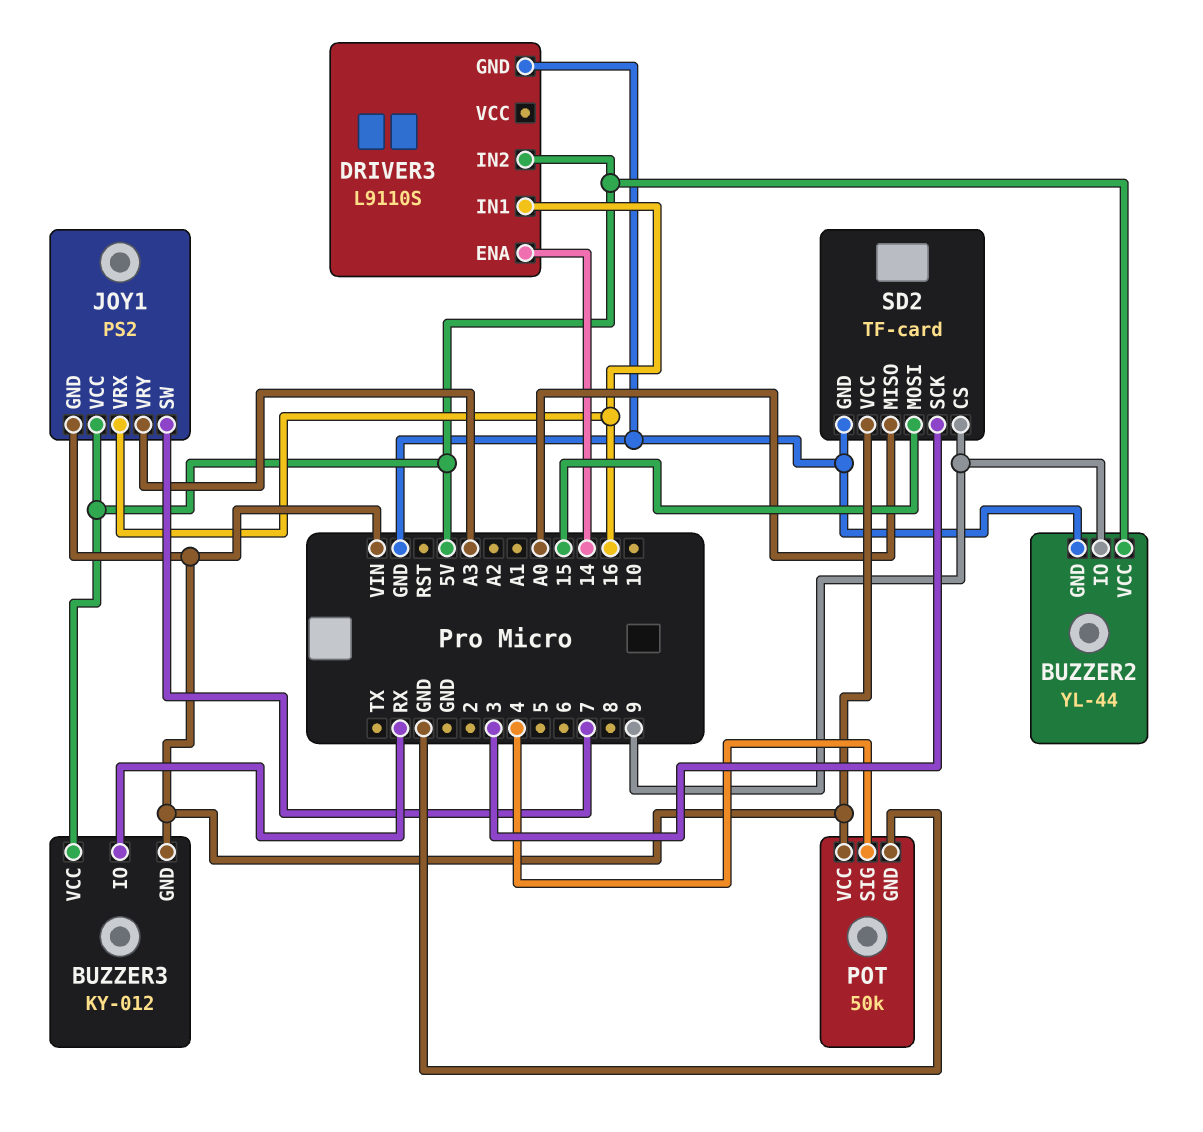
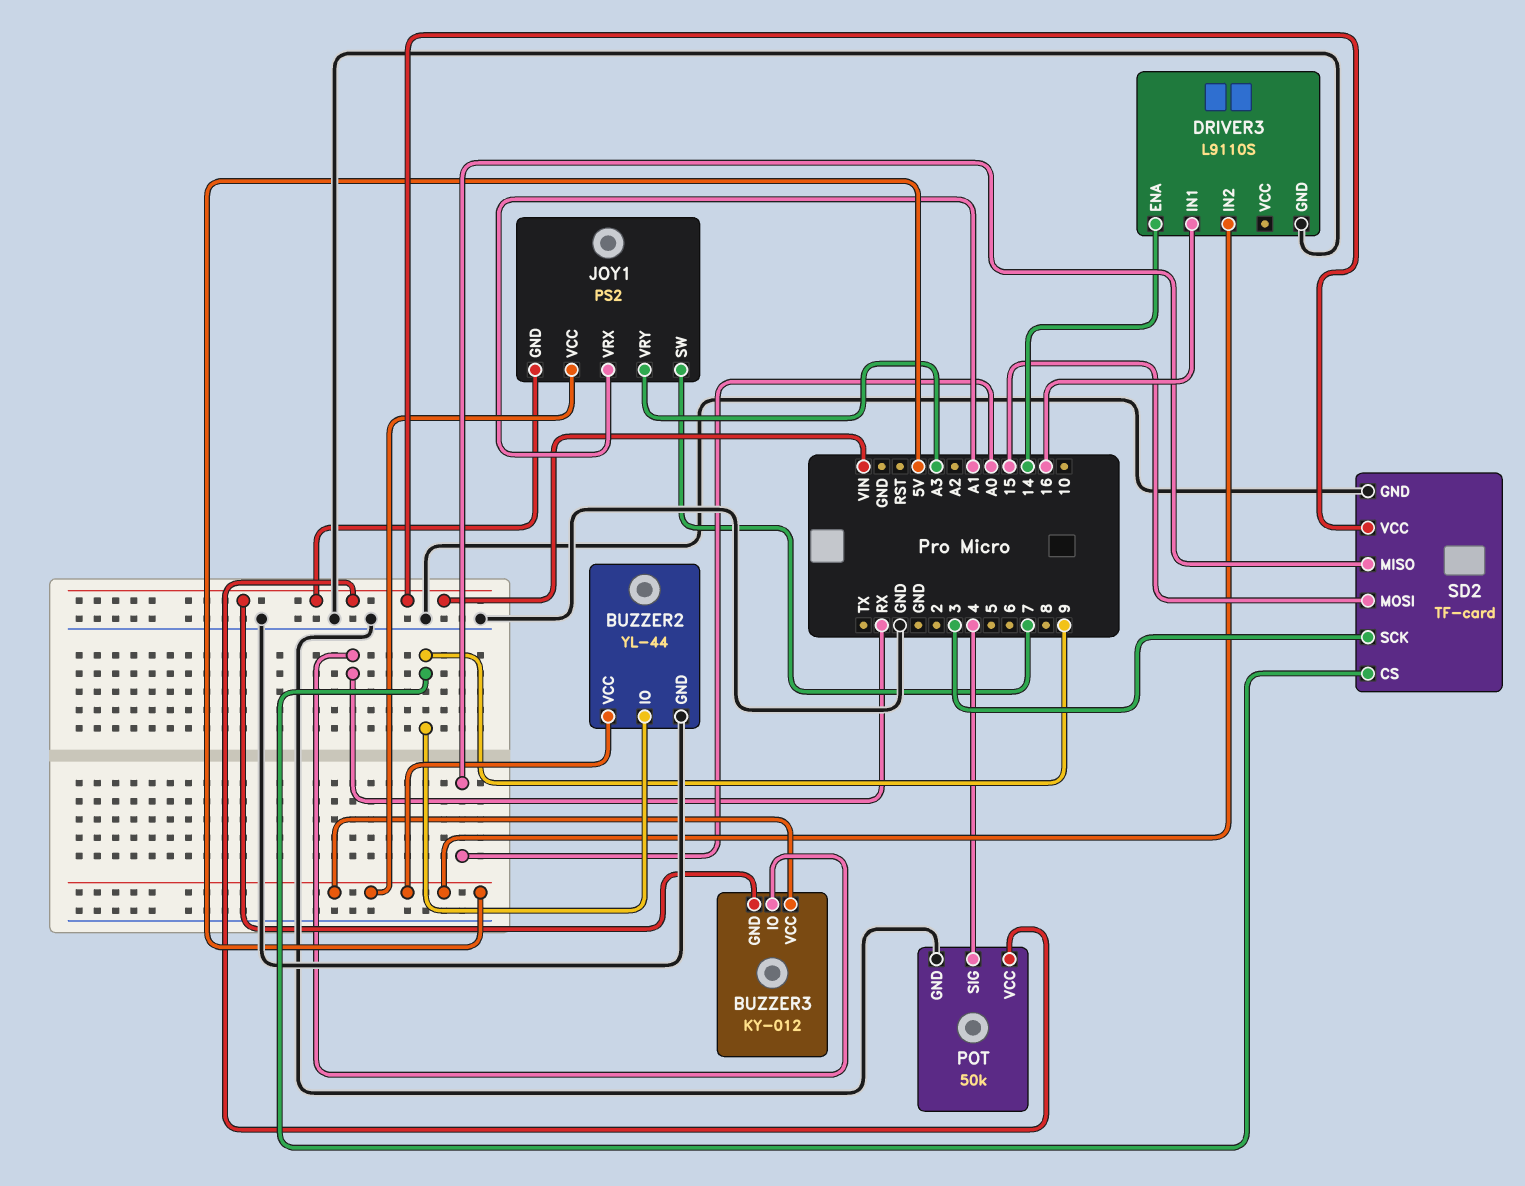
JOY1 pin VRX: 16 -> A1

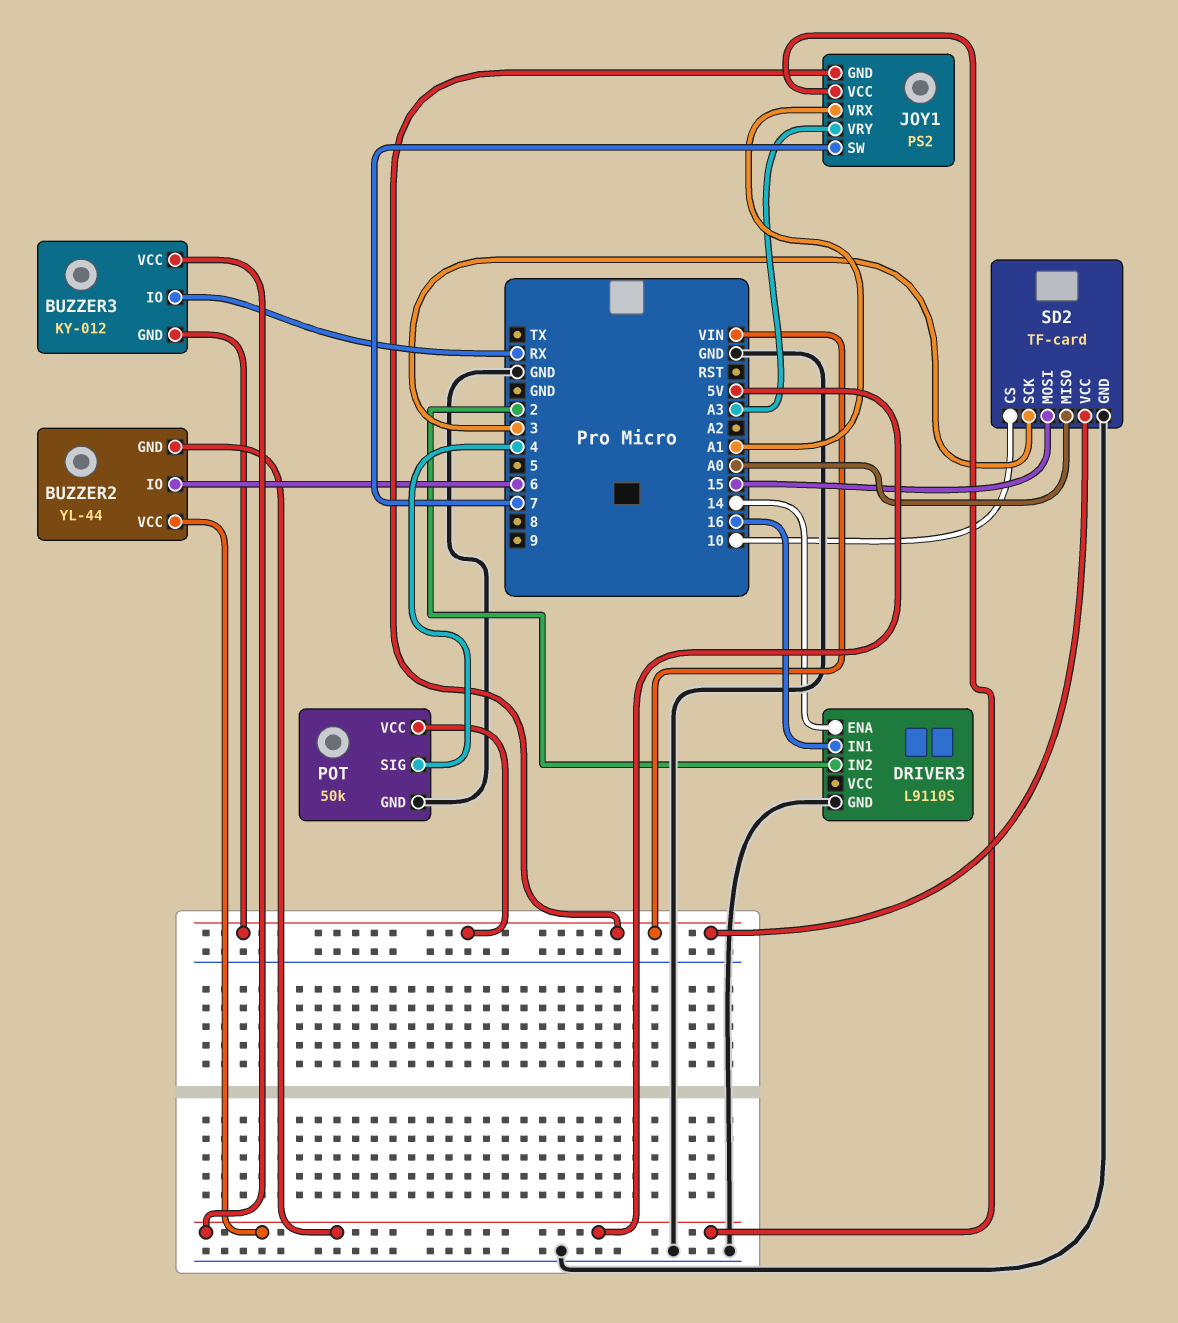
BUZZER2 pin GND: GND -> 5V
BUZZER2 pin IO: 9 -> 6
DRIVER3 pin IN2: 5V -> 2
SD2 pin CS: 9 -> 10

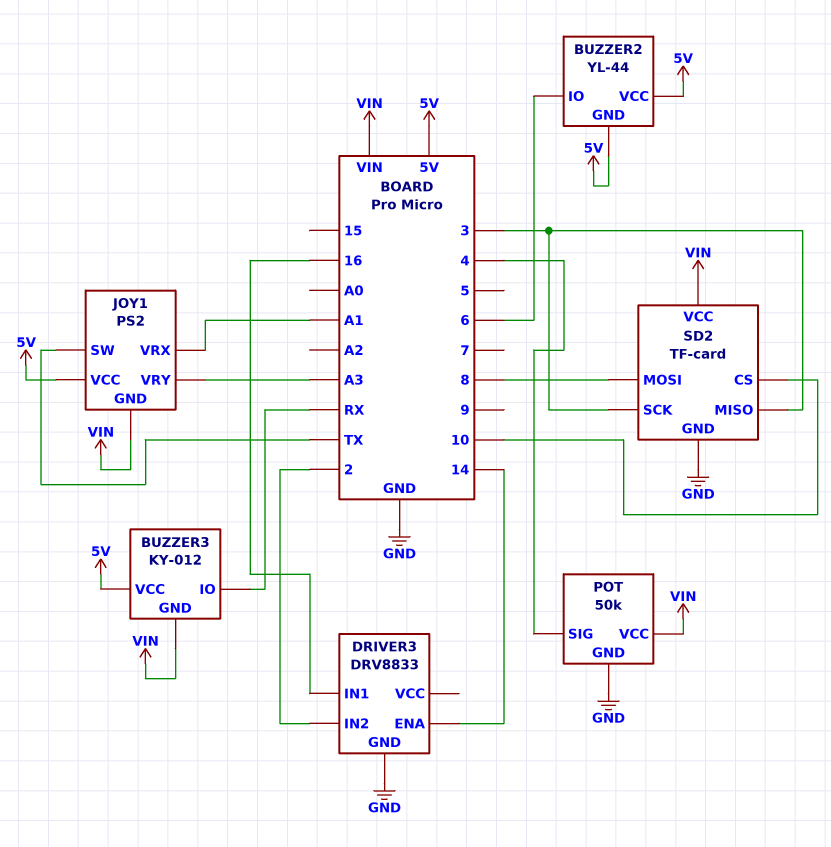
DRIVER3: L9110S -> DRV8833
JOY1 pin SW: 7 -> TX
SD2 pin MISO: A0 -> 3
SD2 pin MOSI: 15 -> 8

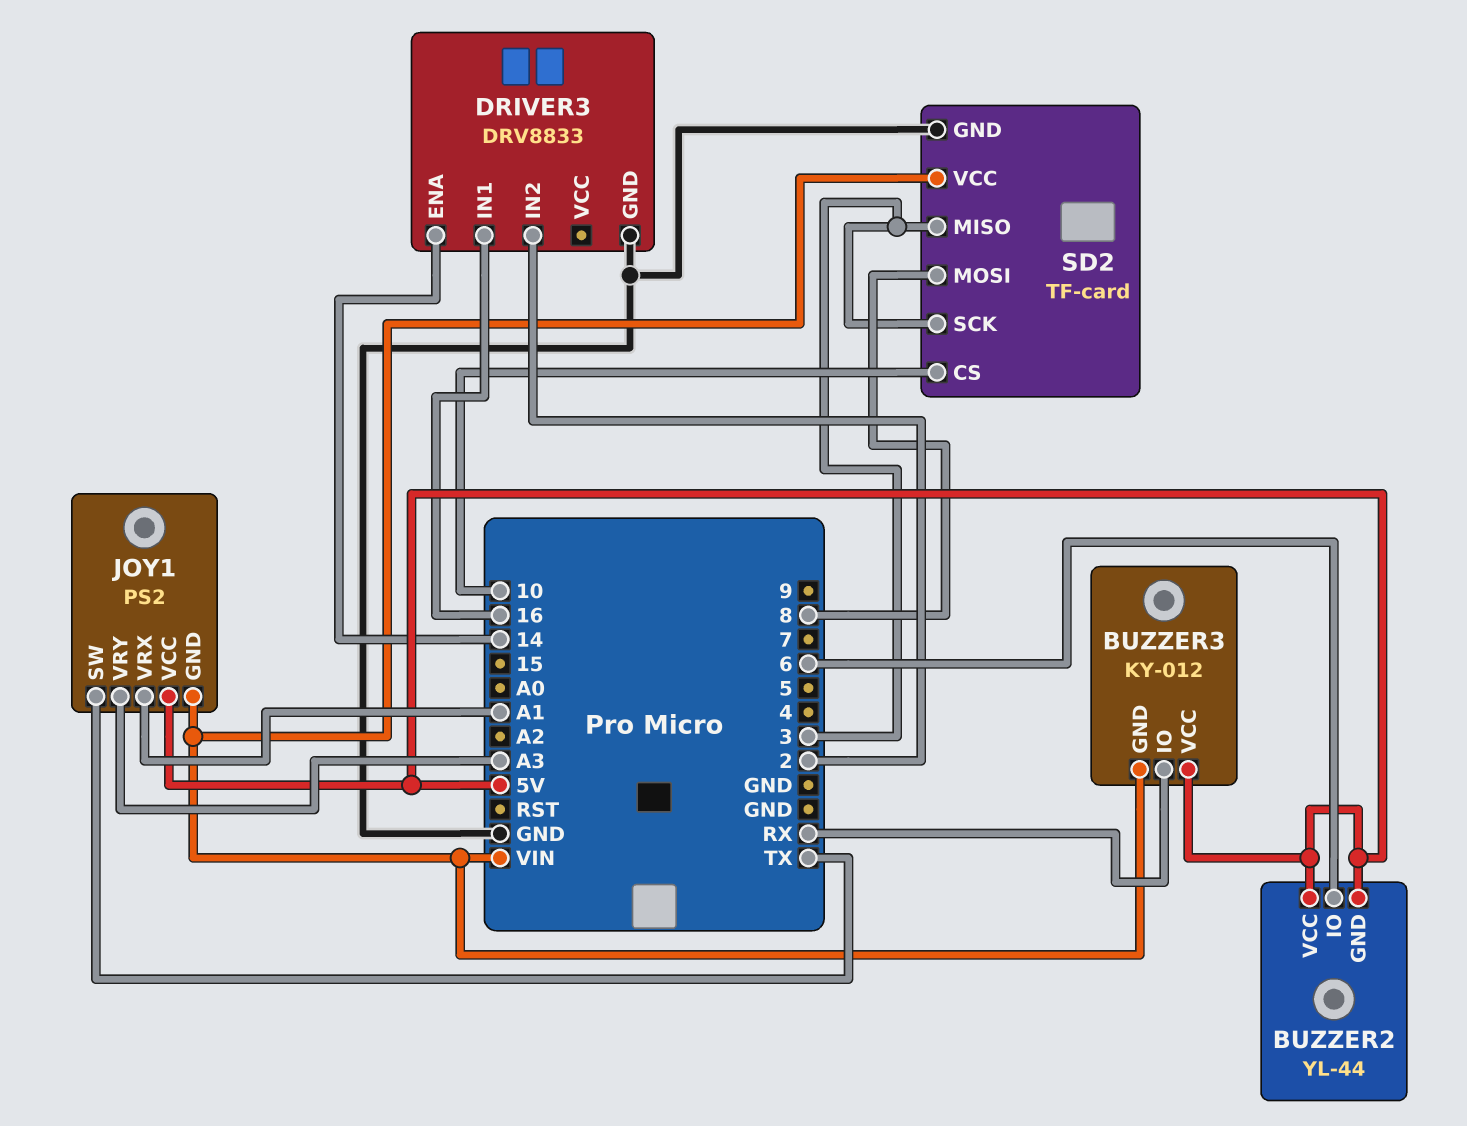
POT: 50k -> none
POT pin GND: GND -> none
POT pin SIG: 4 -> none
POT pin VCC: VIN -> none

